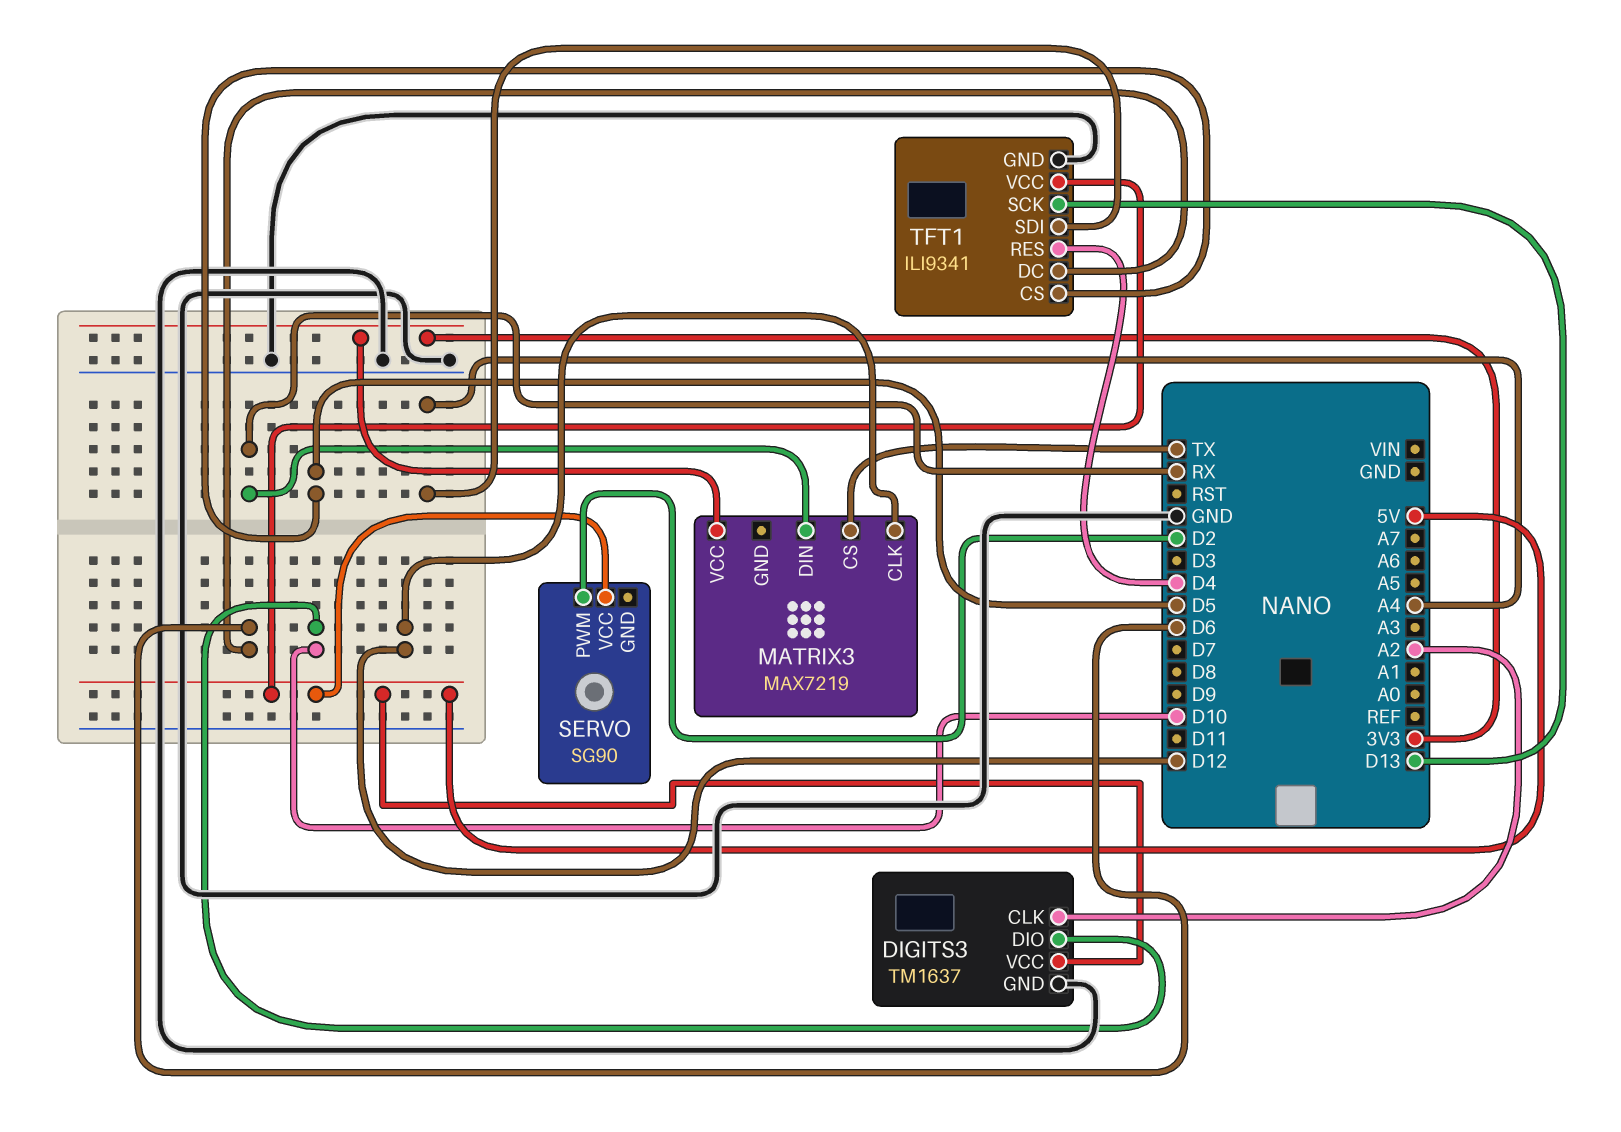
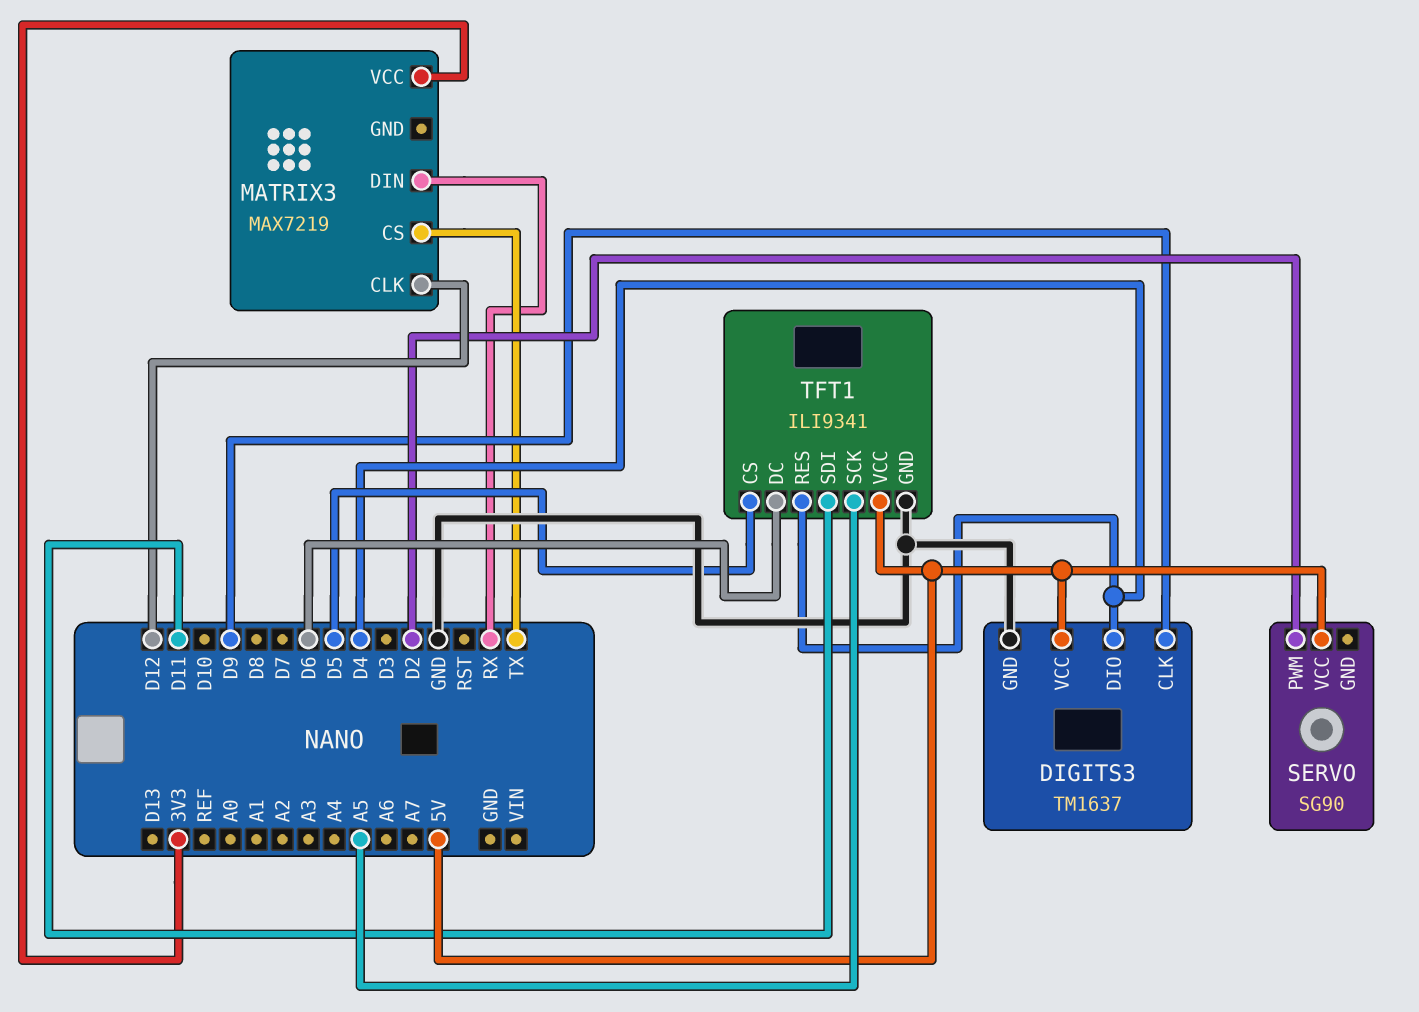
DIGITS3 pin CLK: A2 -> D9
DIGITS3 pin DIO: D10 -> D4
TFT1 pin SCK: D13 -> A5
TFT1 pin SDI: A4 -> D11

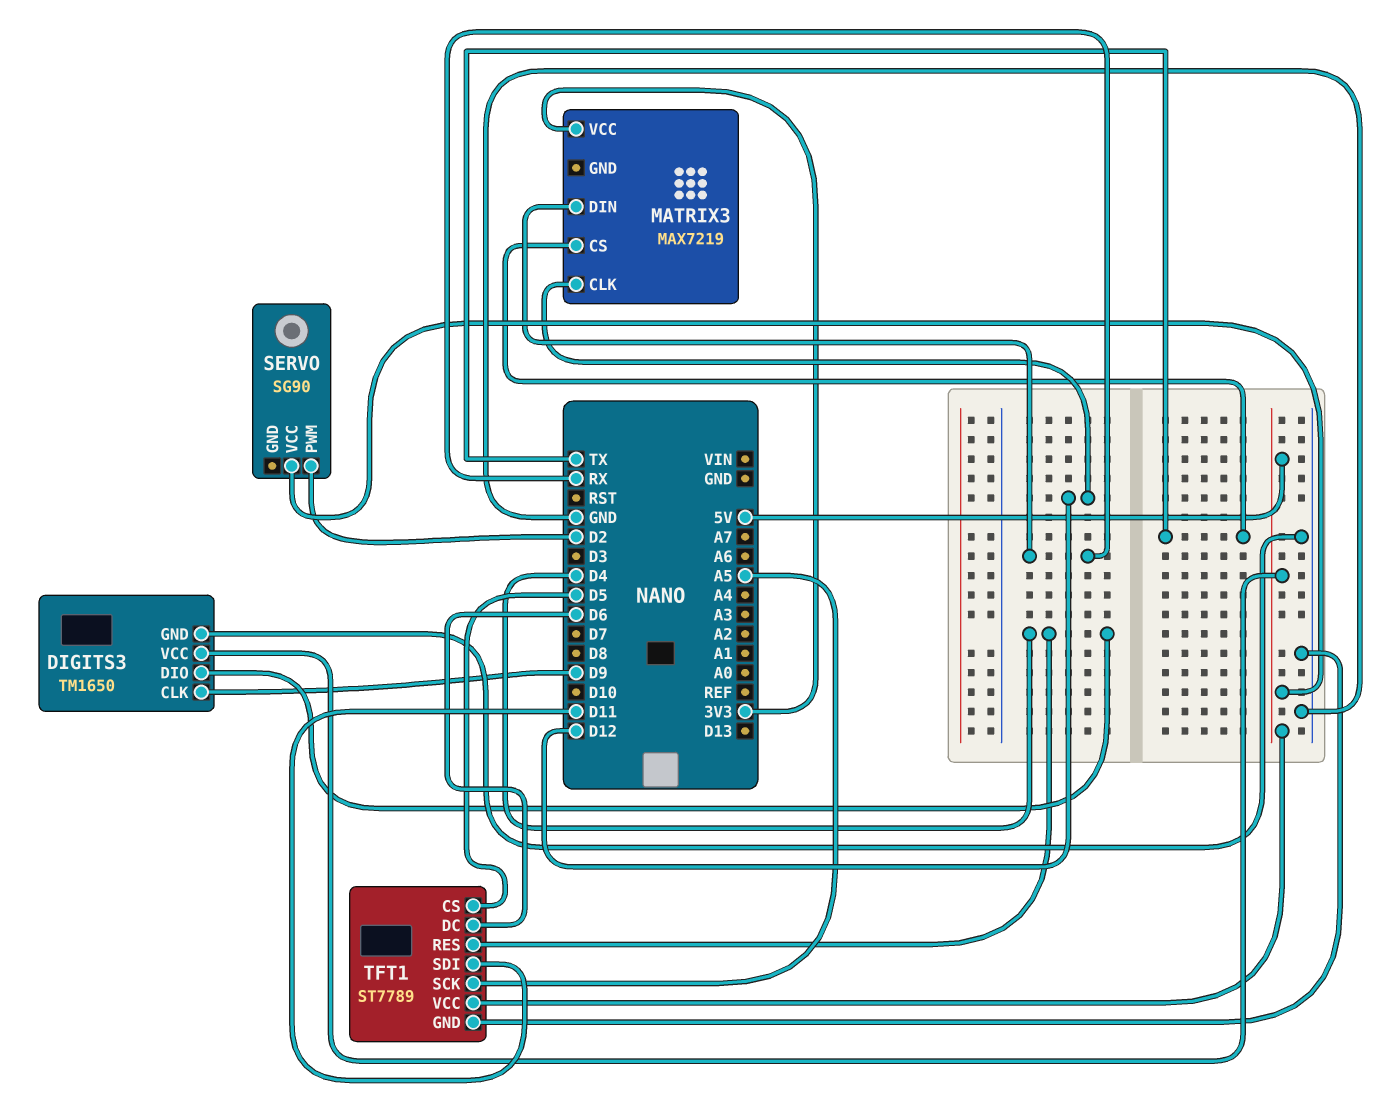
DIGITS3: TM1637 -> TM1650
TFT1: ILI9341 -> ST7789

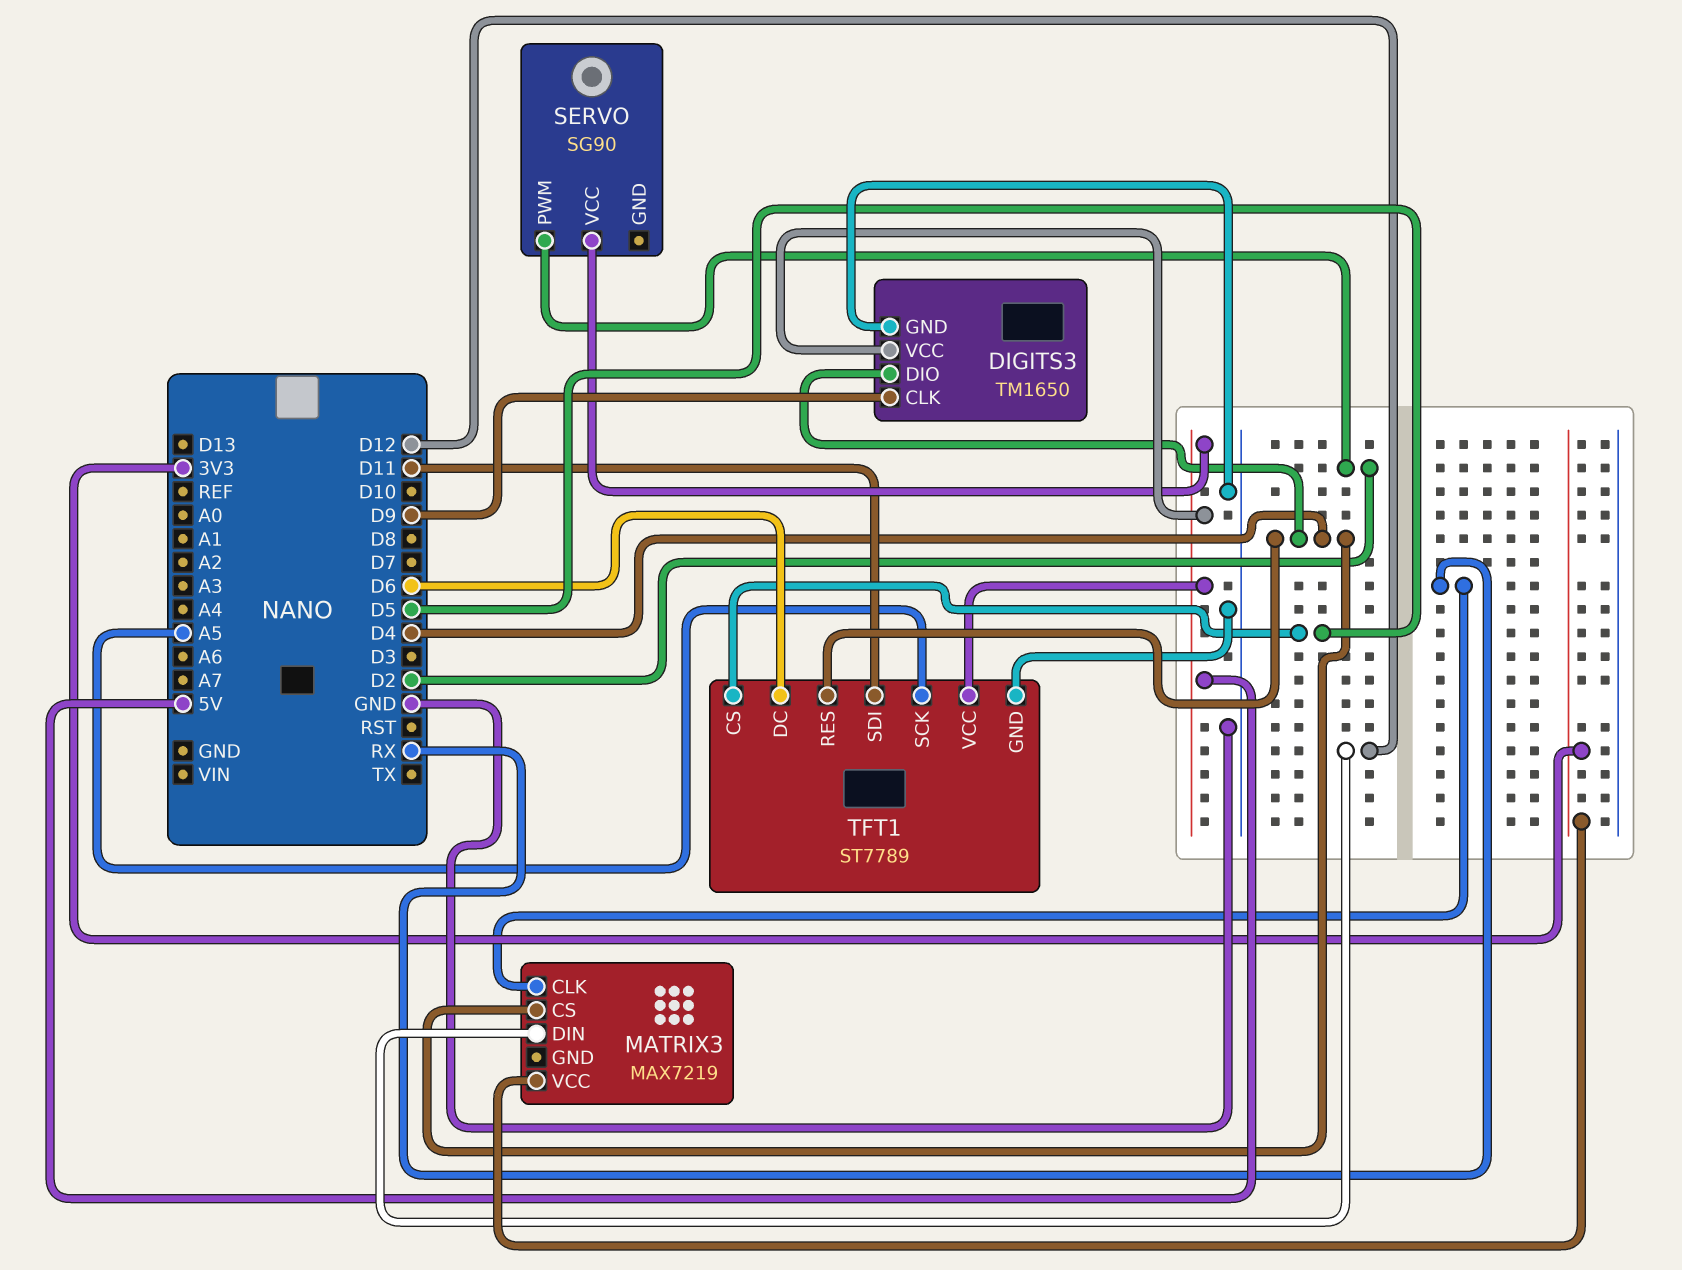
MATRIX3 pin CLK: D12 -> RX
MATRIX3 pin CS: TX -> D4
MATRIX3 pin DIN: RX -> D12

